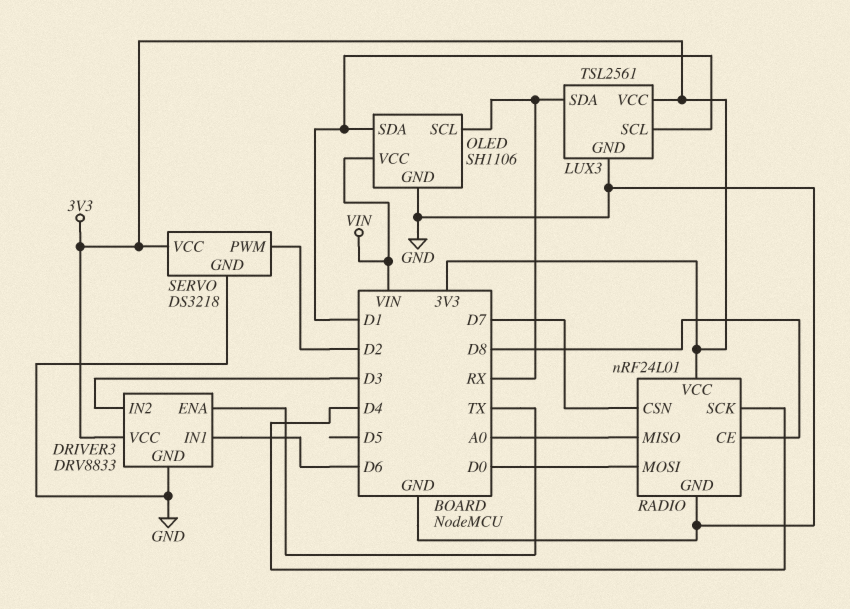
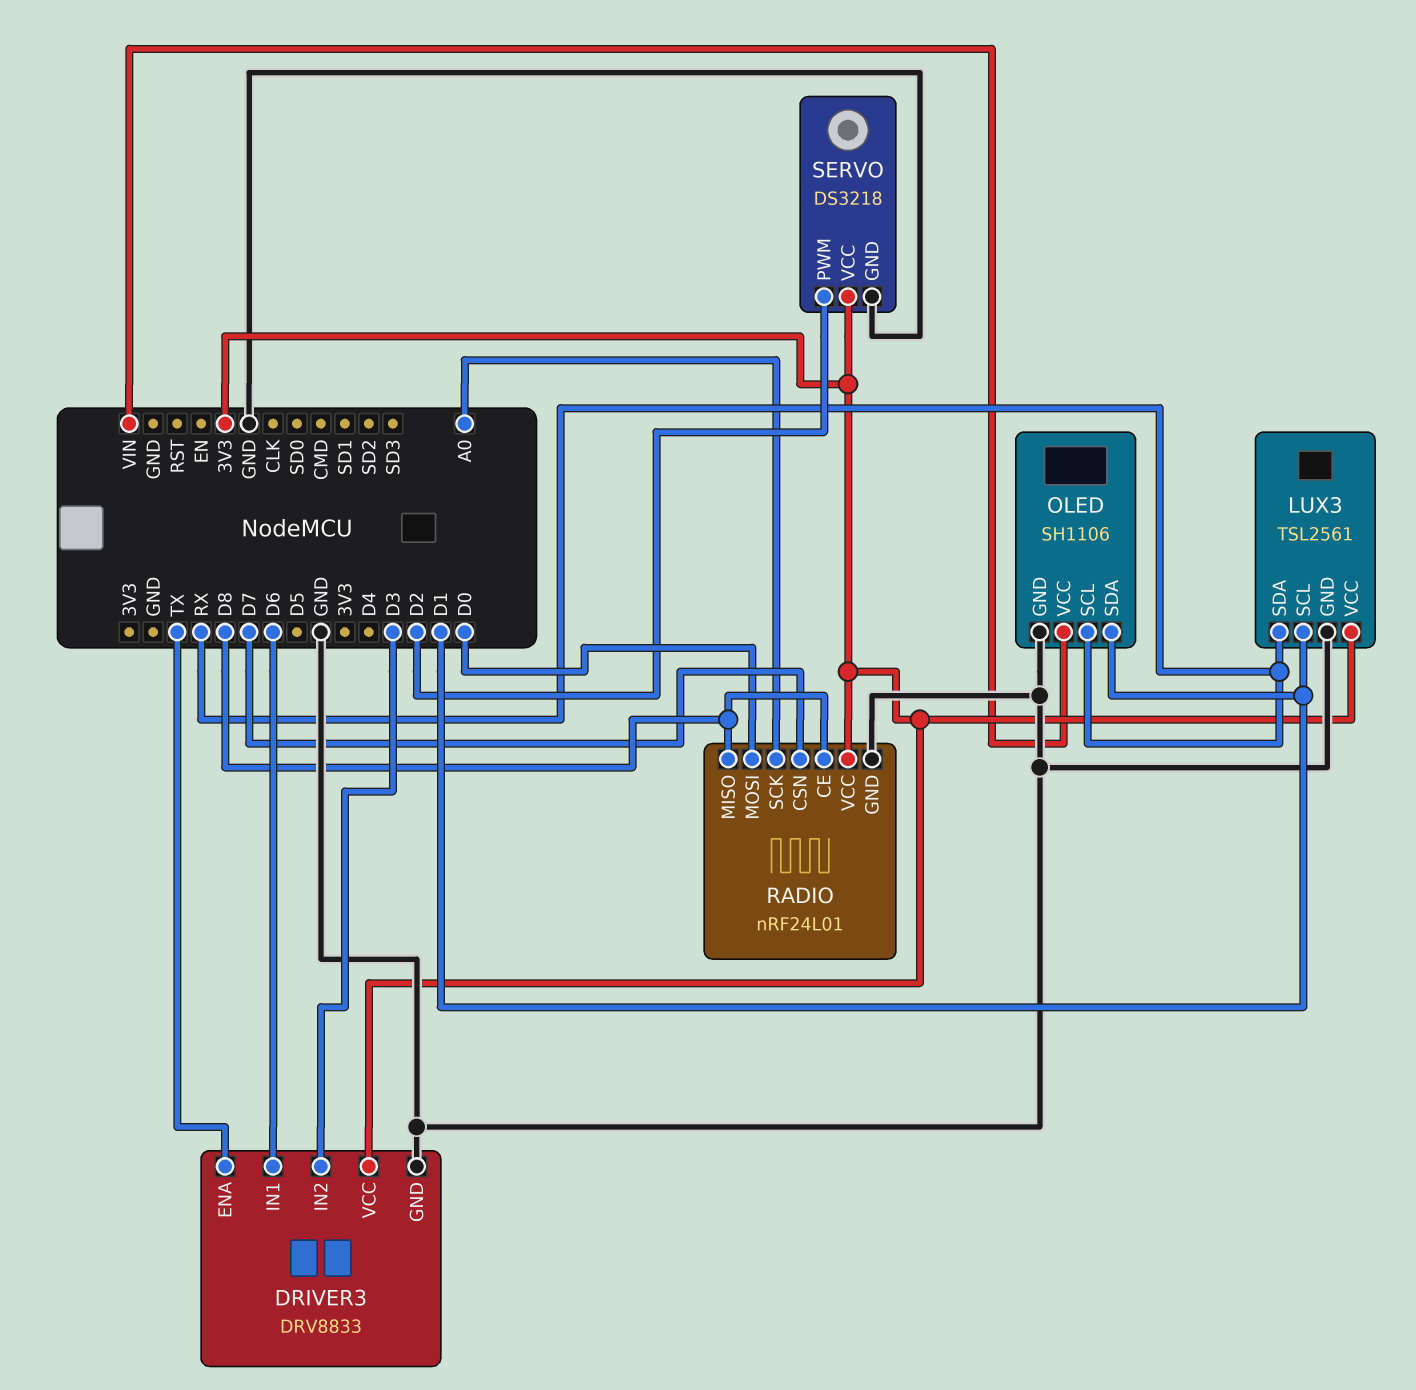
RADIO pin MISO: A0 -> D8
RADIO pin SCK: D4 -> A0

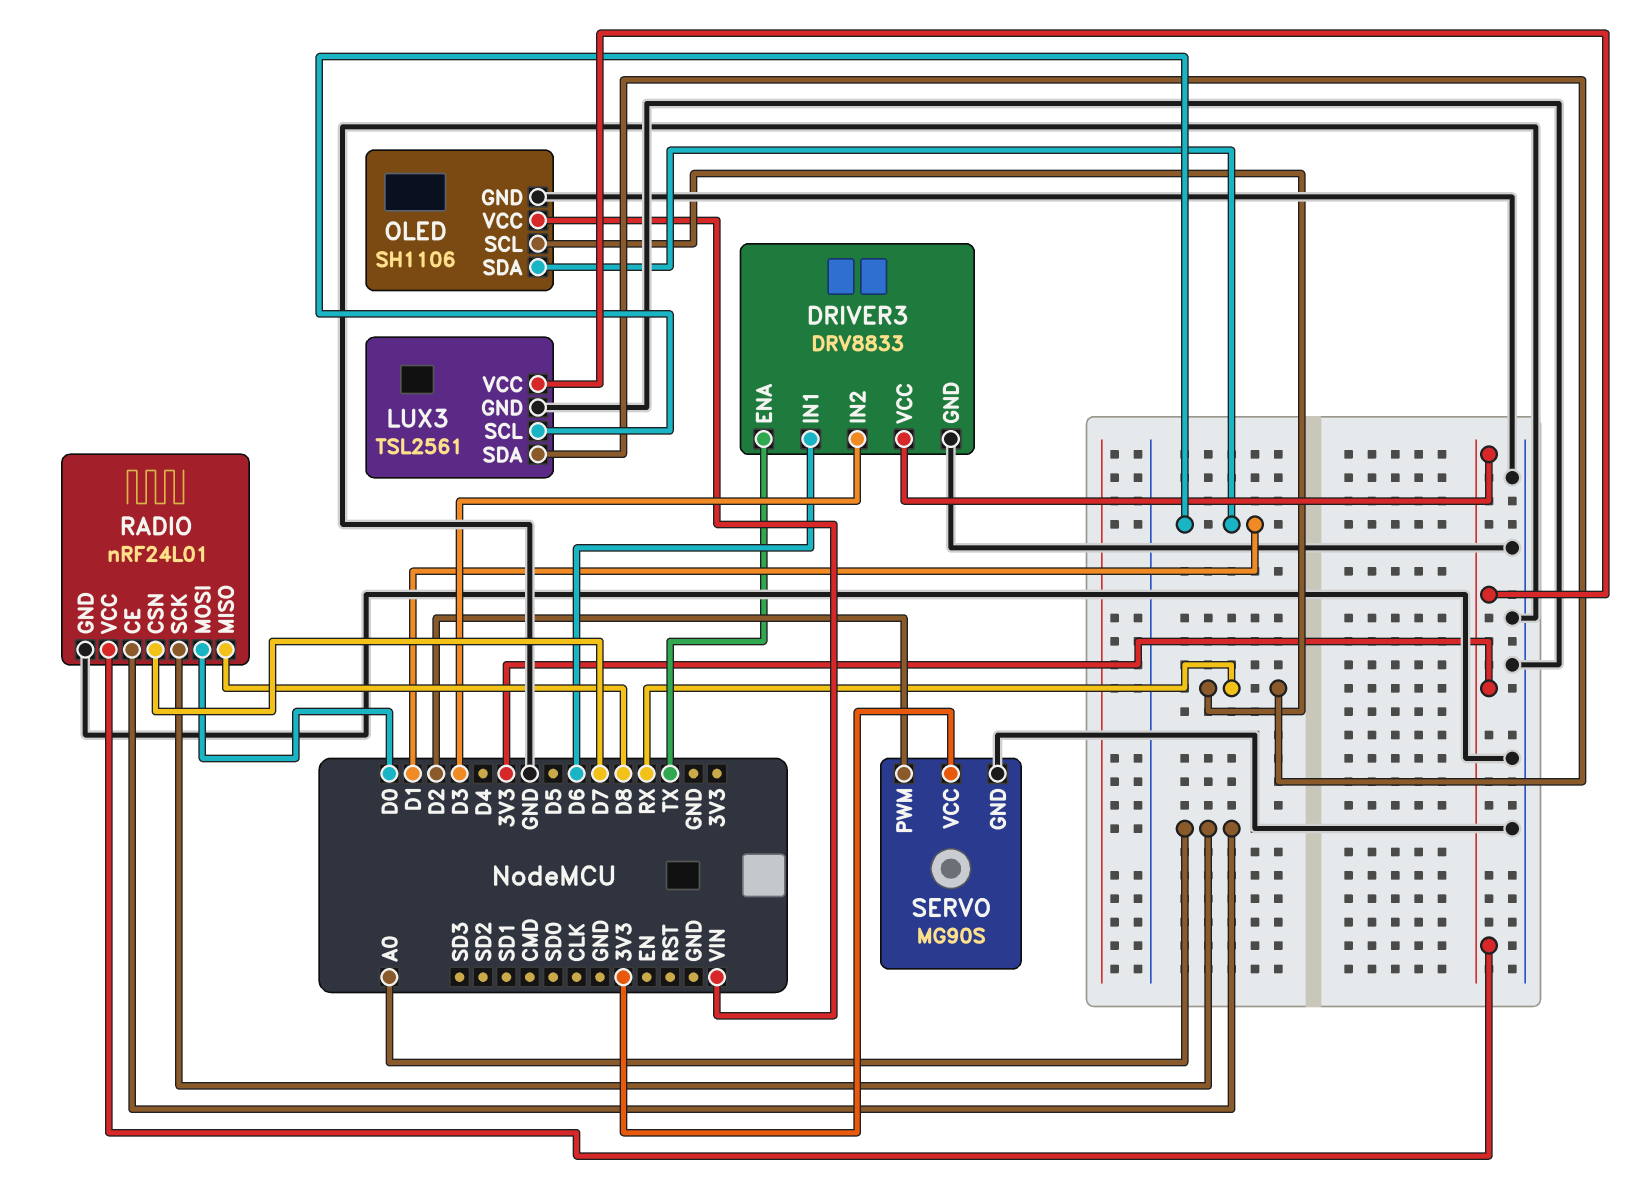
RADIO pin CE: D8 -> A0
SERVO: DS3218 -> MG90S

